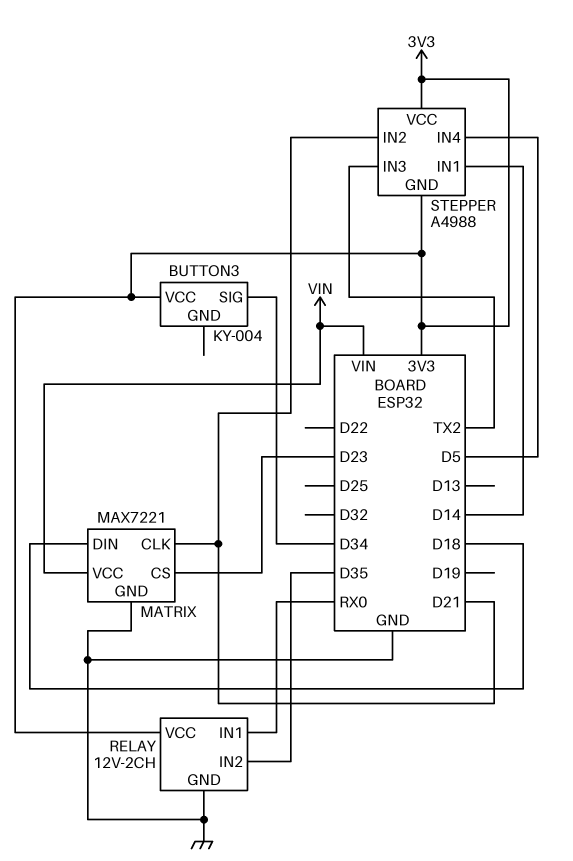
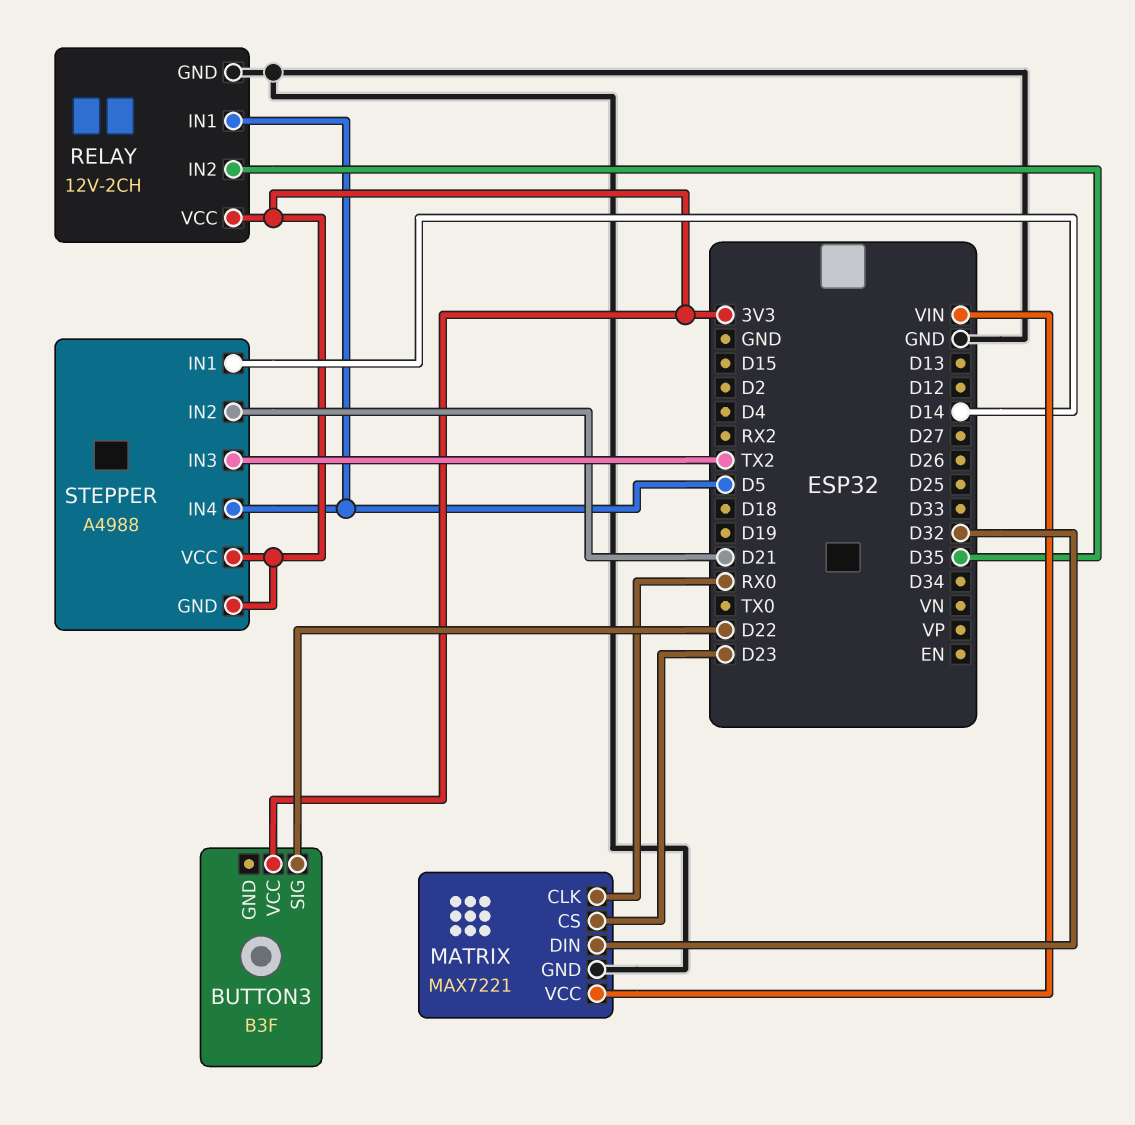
BUTTON3: KY-004 -> B3F
BUTTON3 pin SIG: D34 -> D22
MATRIX pin CLK: D21 -> RX0
MATRIX pin DIN: D18 -> D32
RELAY pin IN1: RX0 -> D5

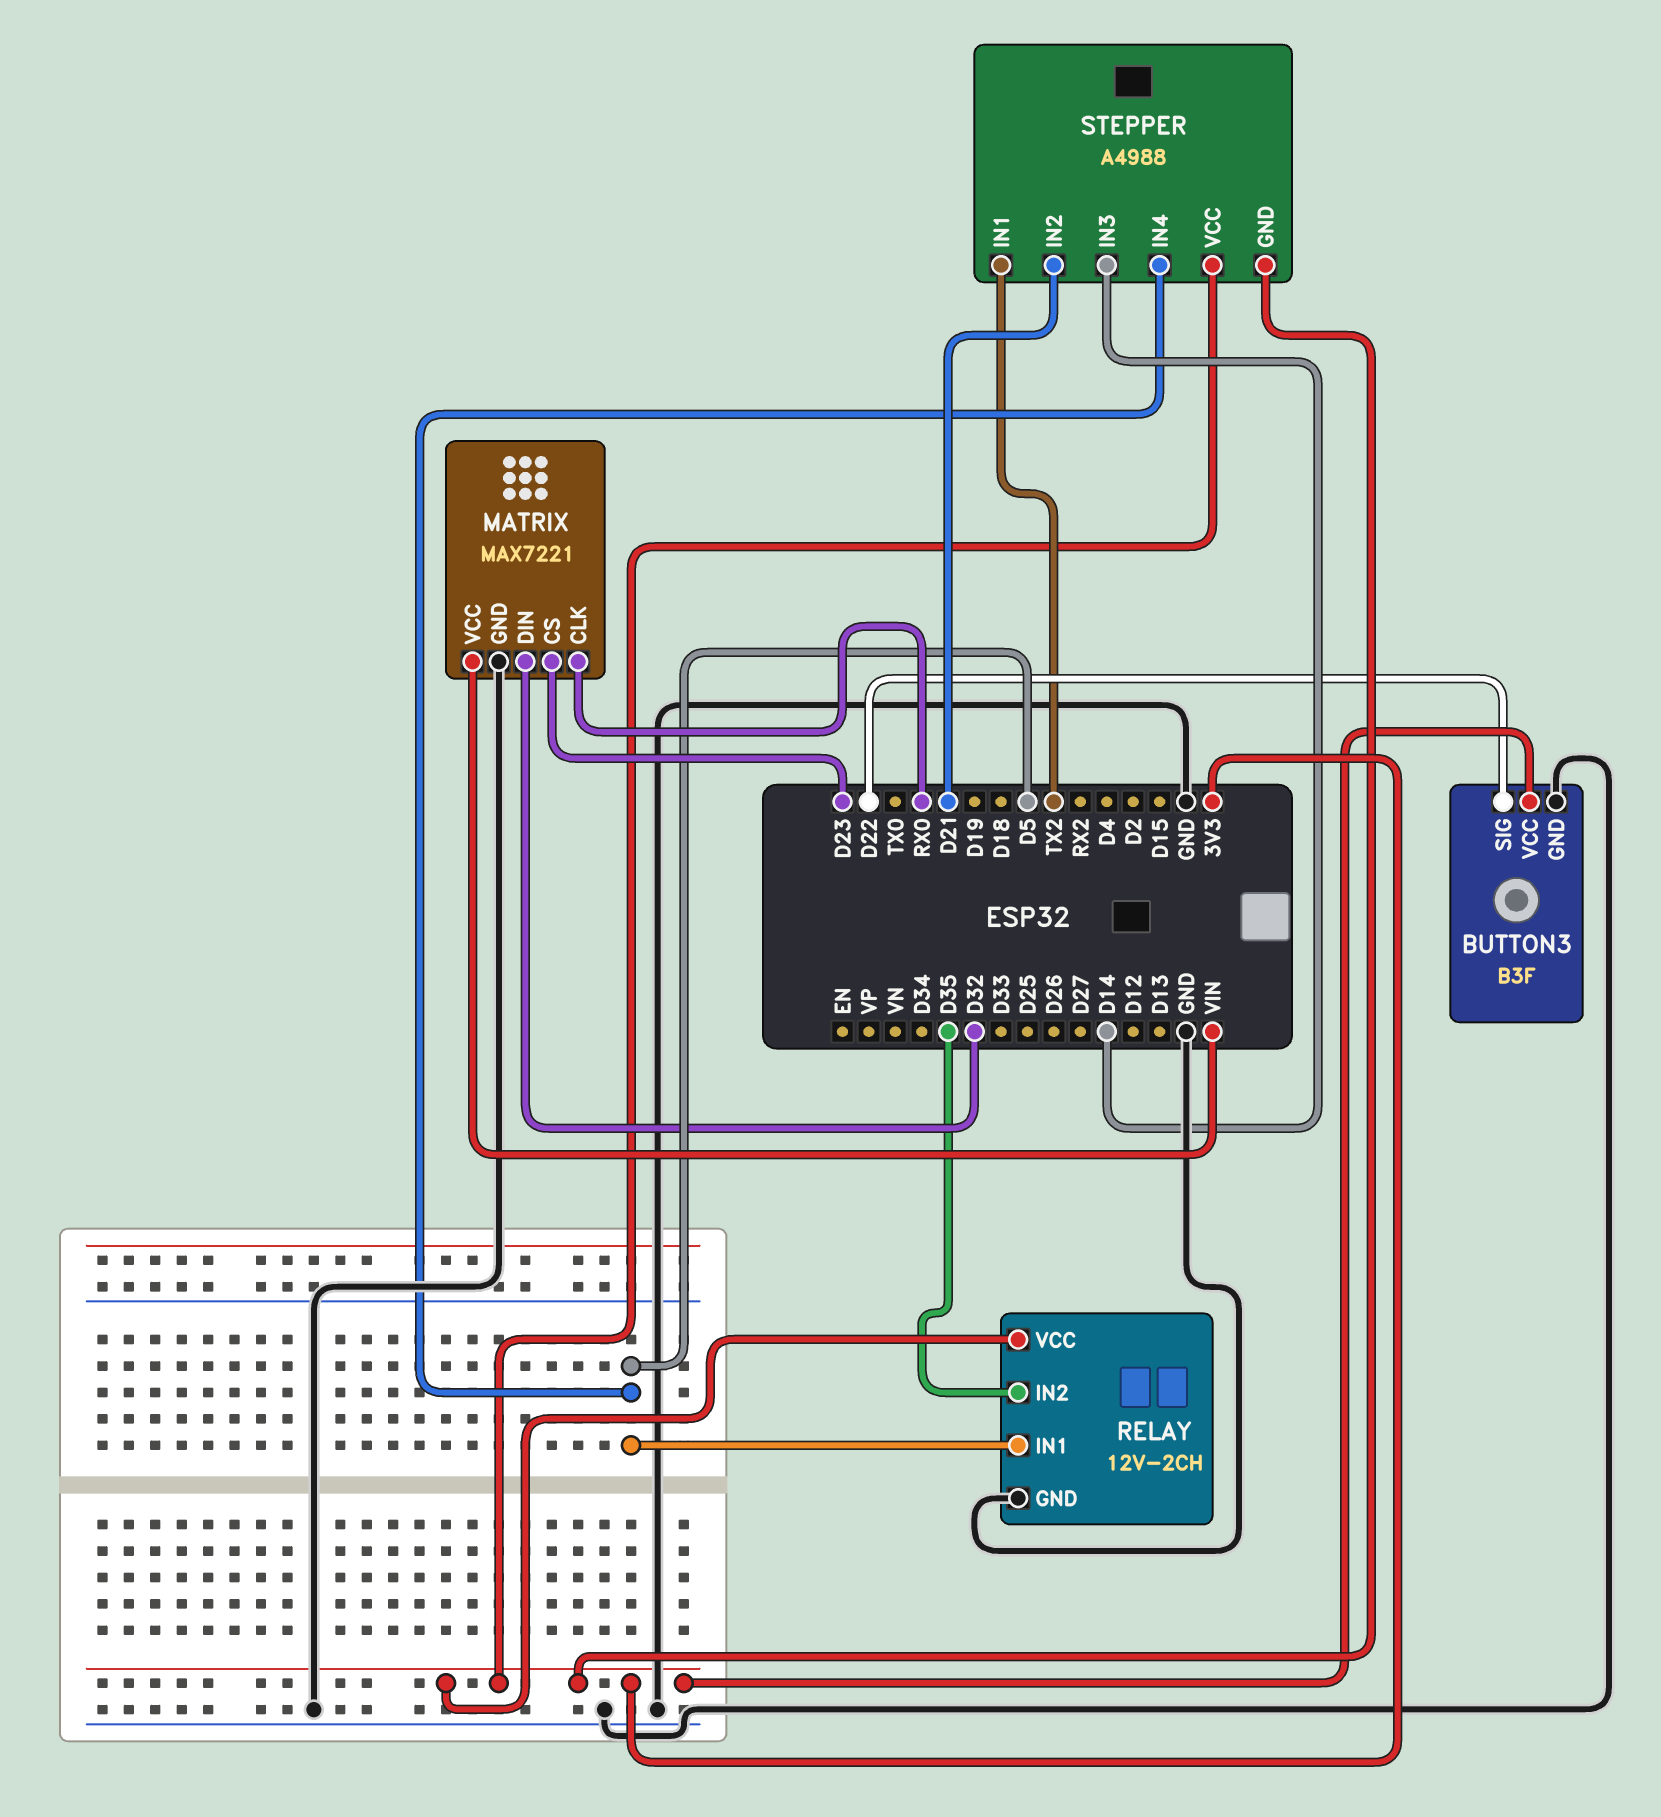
BUTTON3 pin GND: none -> GND
STEPPER pin IN1: D14 -> TX2
STEPPER pin IN3: TX2 -> D14

